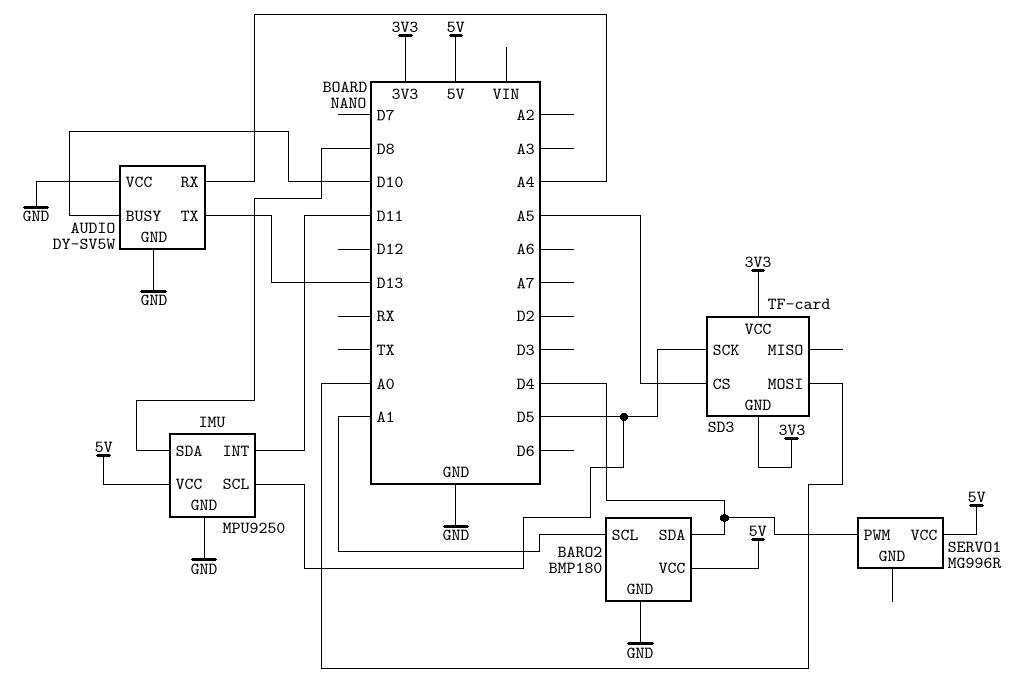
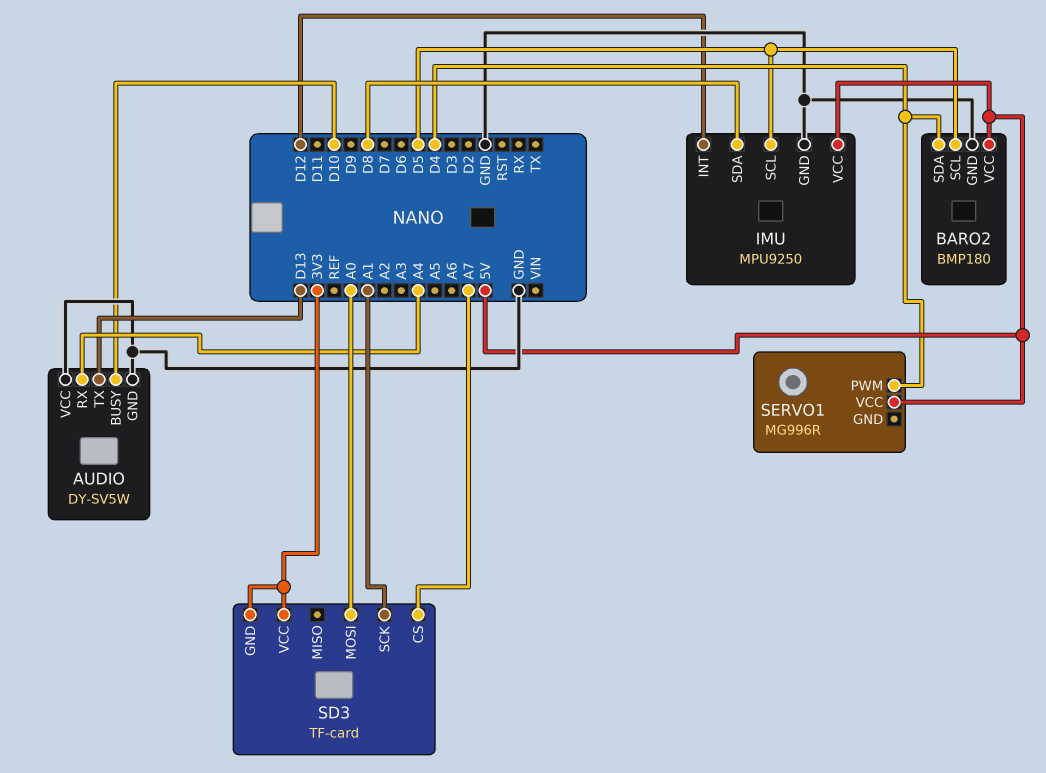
BARO2 pin SCL: A1 -> D5
IMU pin INT: D11 -> D12
SD3 pin CS: A5 -> A7
SD3 pin SCK: D5 -> A1

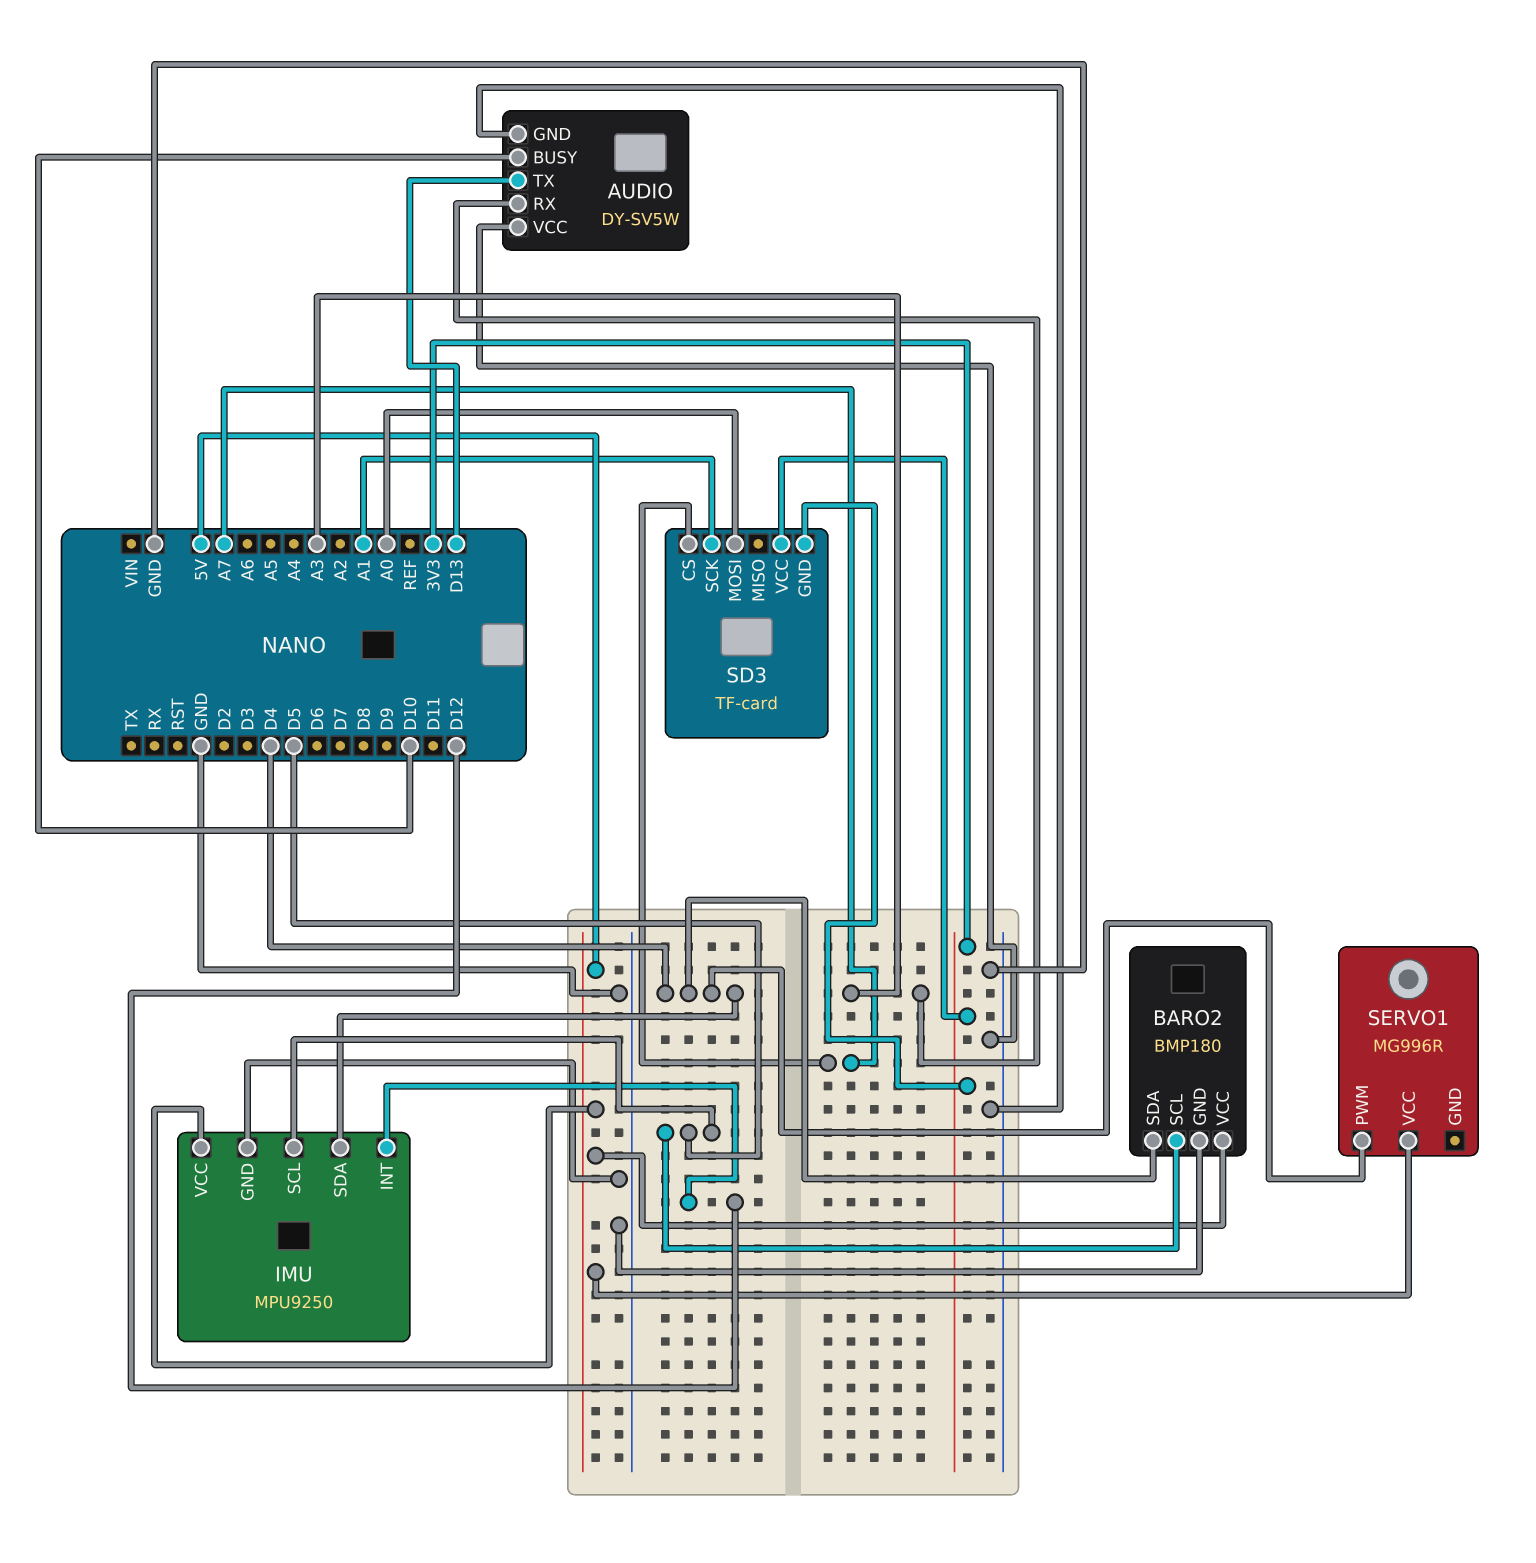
AUDIO pin RX: A4 -> A3
IMU pin SDA: D8 -> D4

